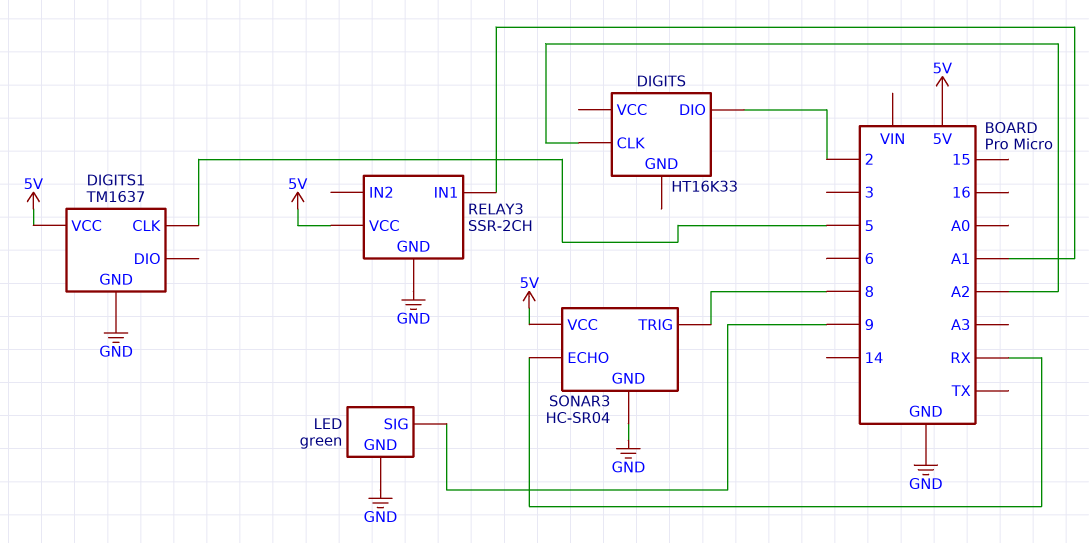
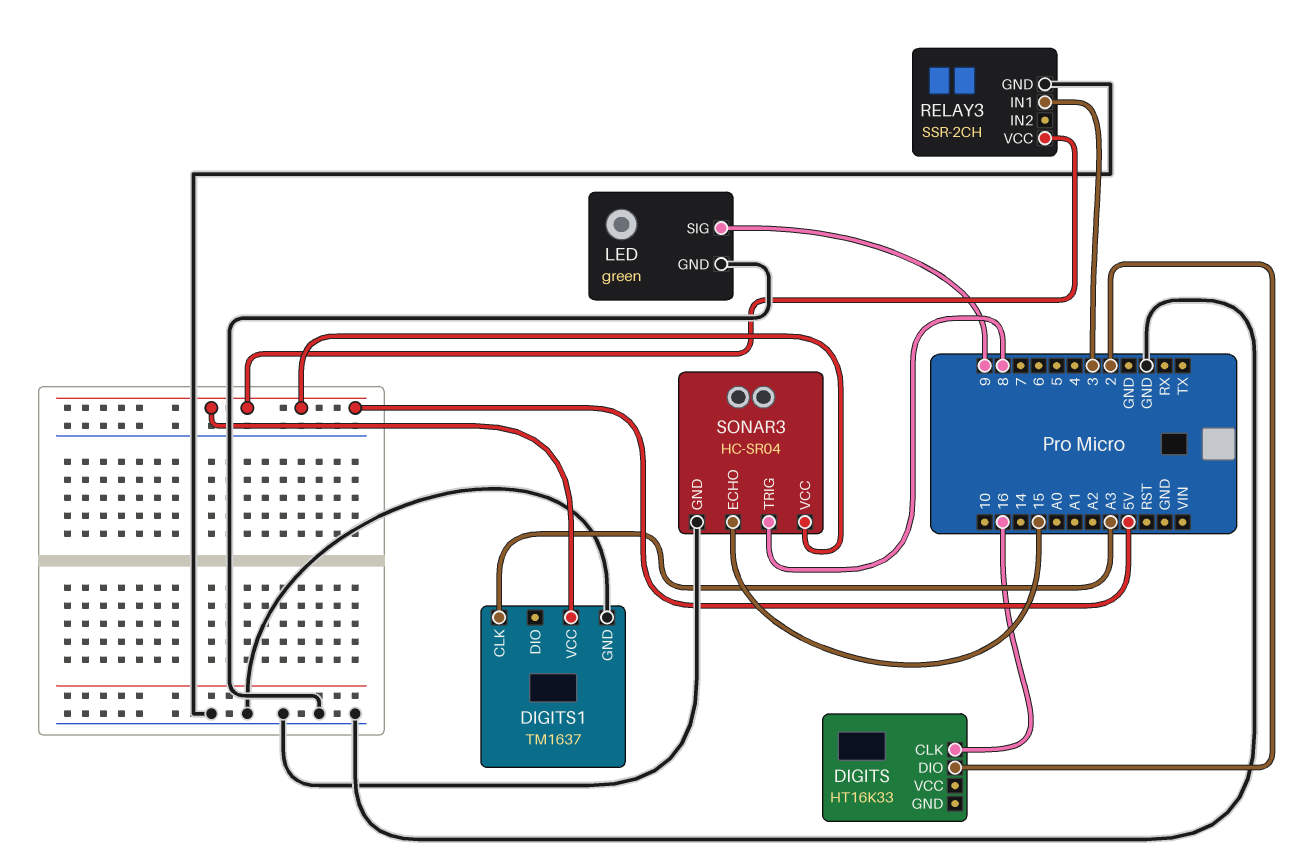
DIGITS pin CLK: A2 -> 16
DIGITS1 pin CLK: 5 -> A3
RELAY3 pin IN1: A1 -> 3
SONAR3 pin ECHO: RX -> 15

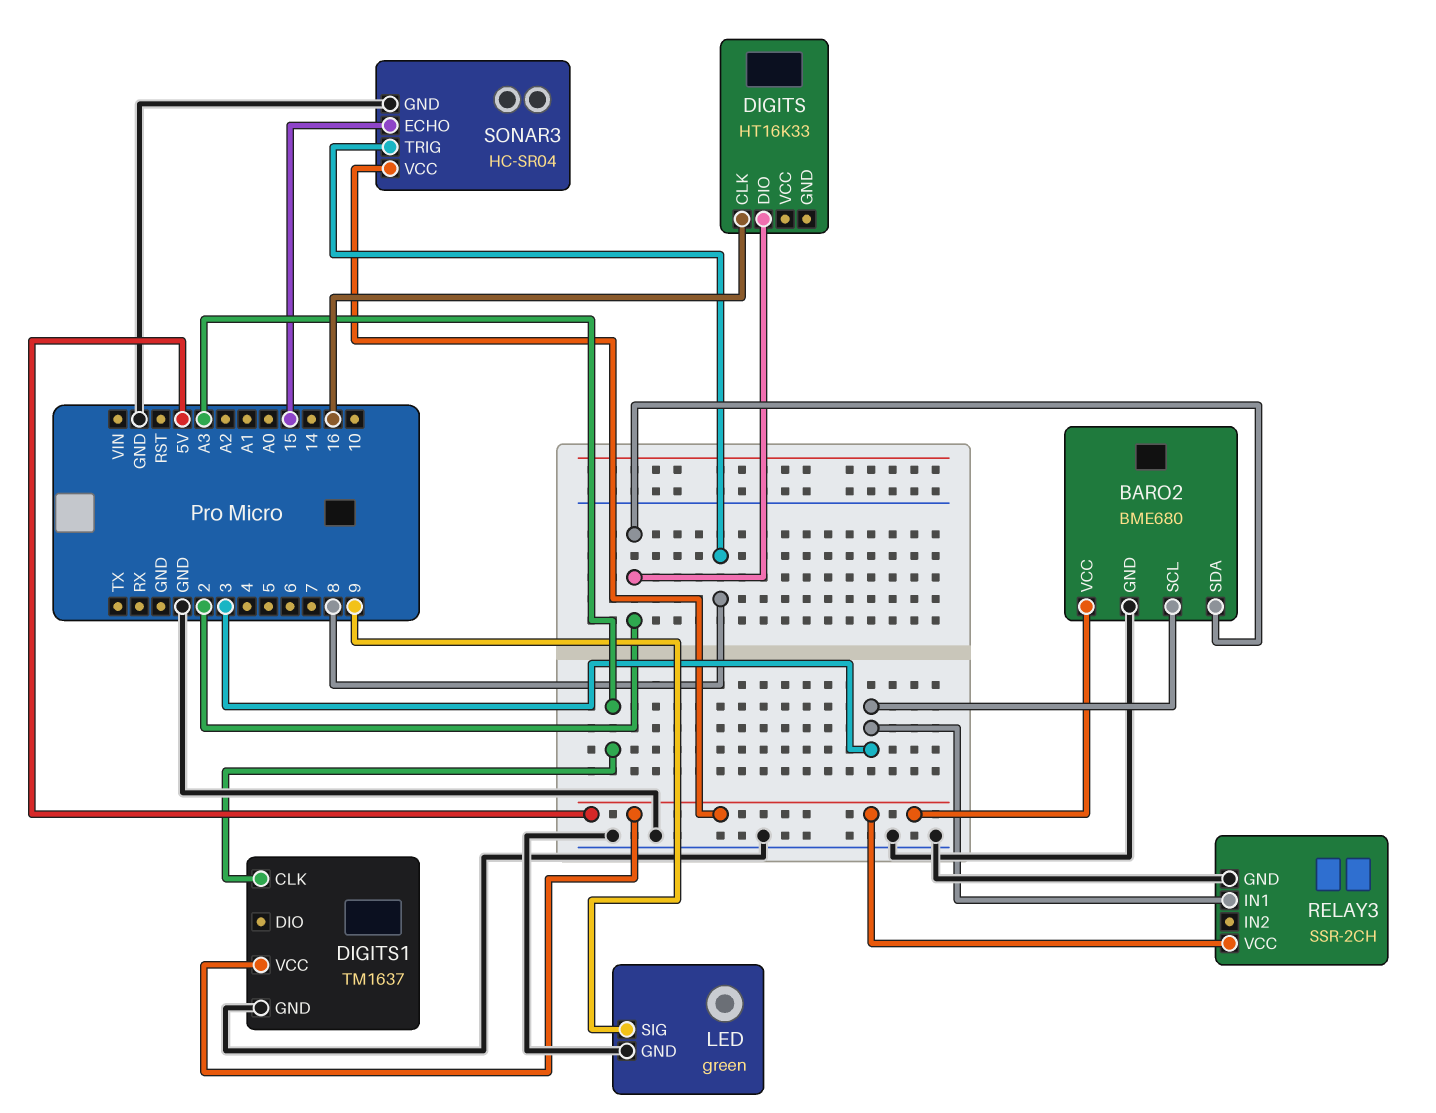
BARO2: none -> BME680
BARO2 pin GND: none -> GND
BARO2 pin SCL: none -> 3
BARO2 pin SDA: none -> 2
BARO2 pin VCC: none -> 5V

